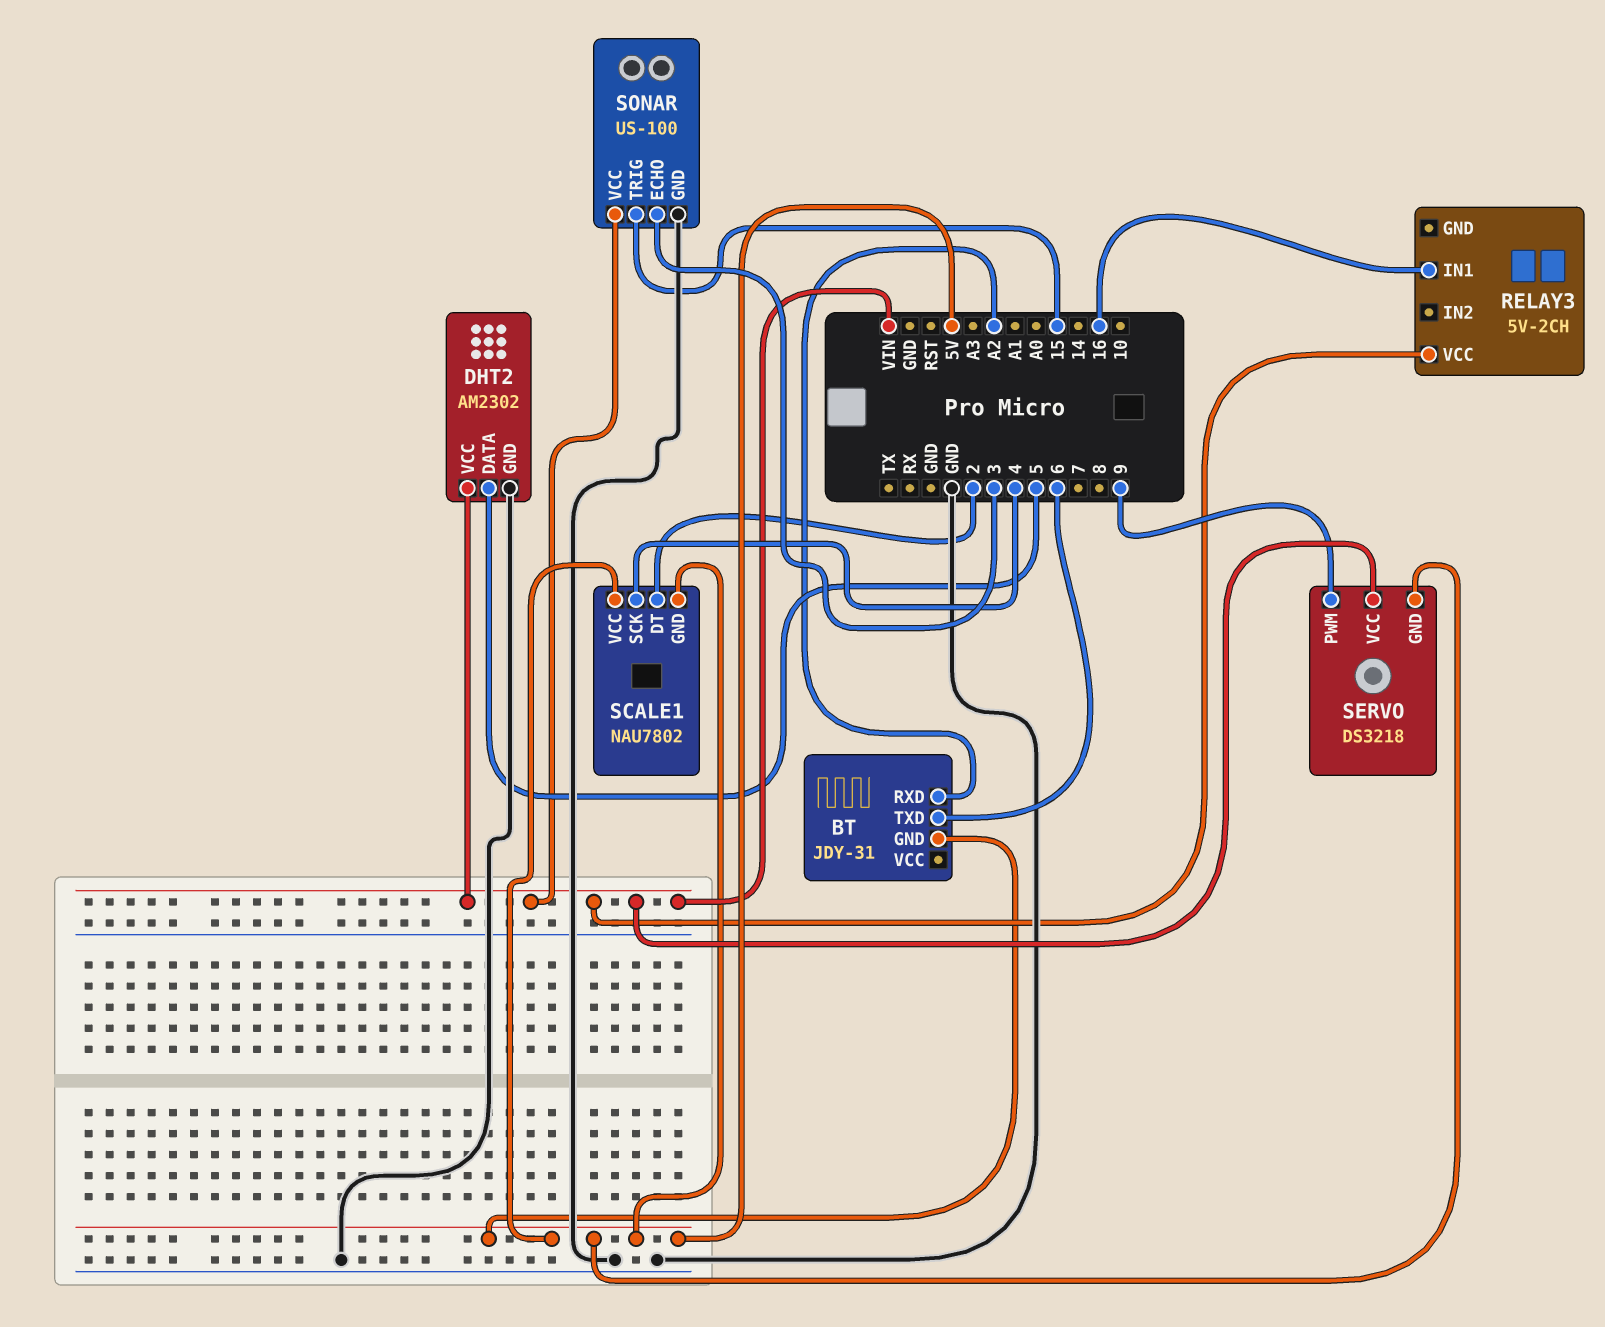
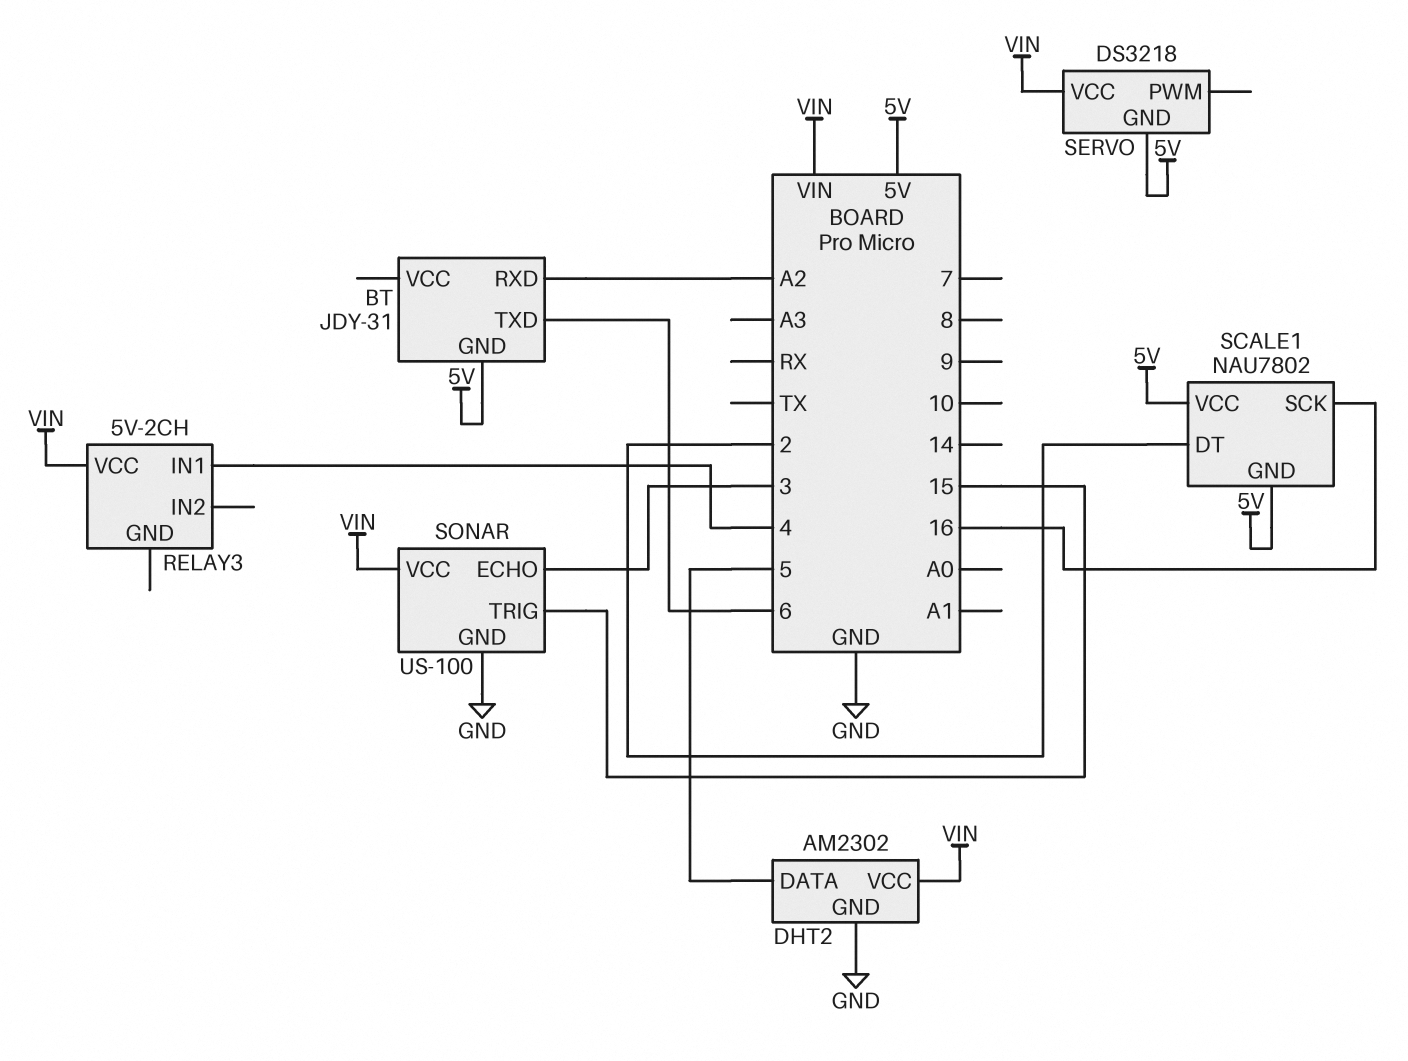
RELAY3 pin IN1: 16 -> 4
SCALE1 pin SCK: 4 -> 16
SERVO pin PWM: 9 -> none

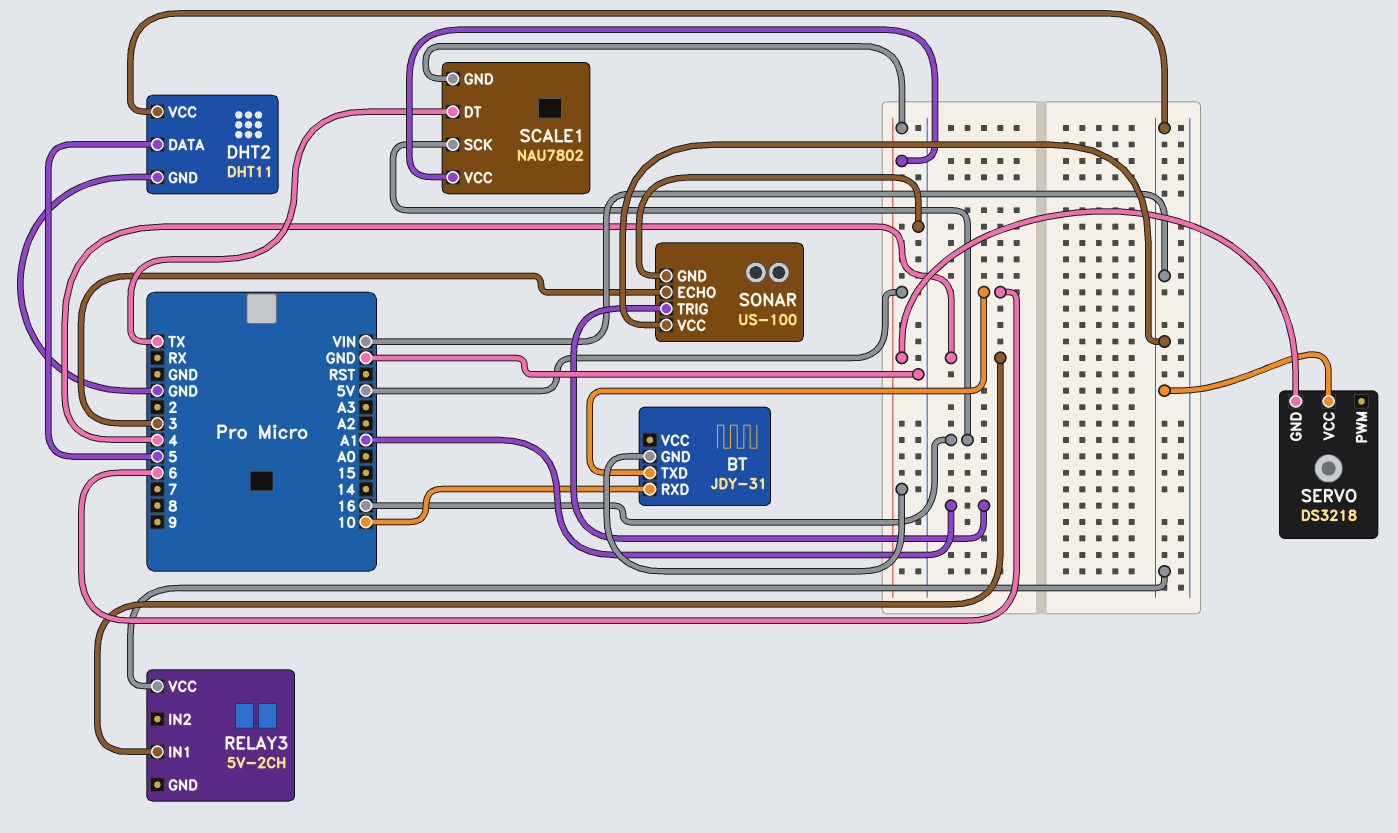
BT pin RXD: A2 -> 10
DHT2: AM2302 -> DHT11
SCALE1 pin DT: 2 -> TX
SONAR pin TRIG: 15 -> A1

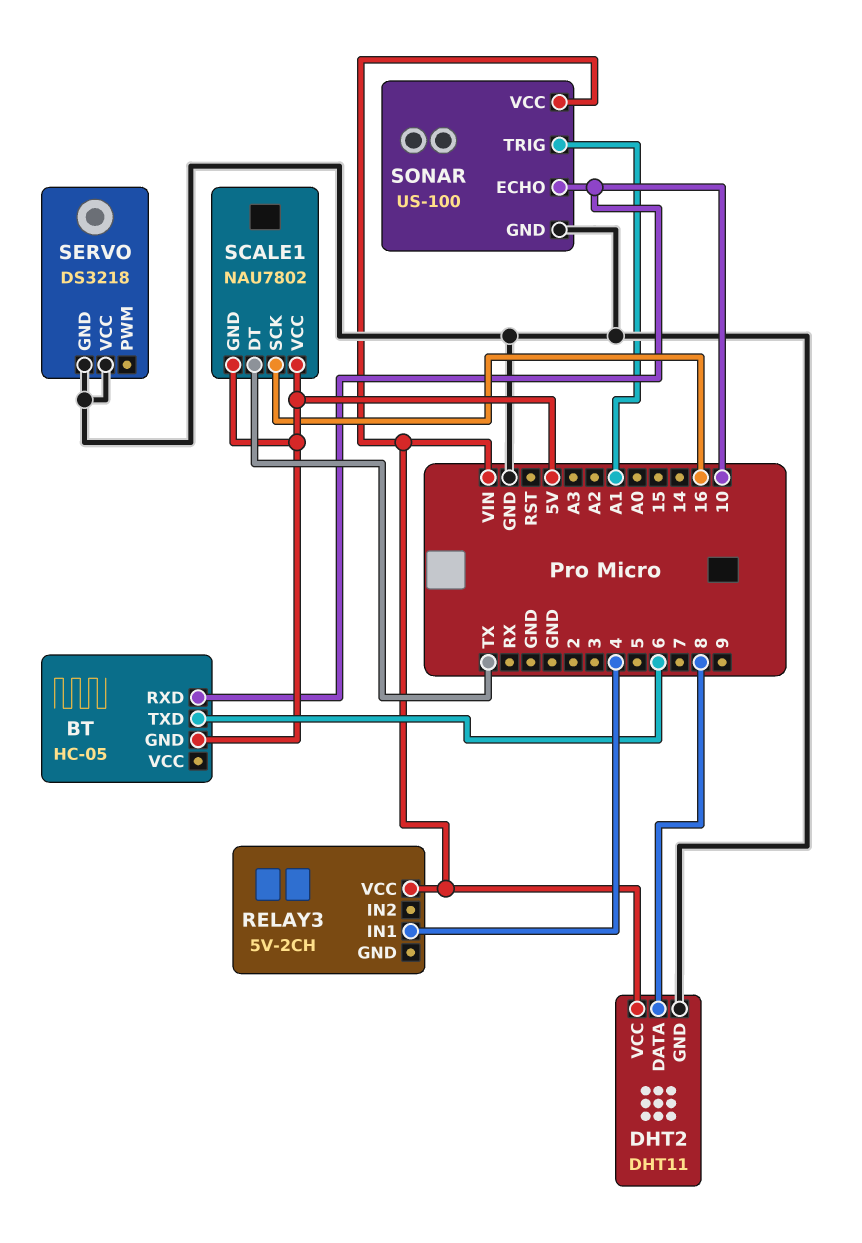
BT: JDY-31 -> HC-05
DHT2 pin DATA: 5 -> 8
SERVO pin GND: 5V -> GND
SERVO pin VCC: VIN -> GND
SONAR pin ECHO: 3 -> 10

